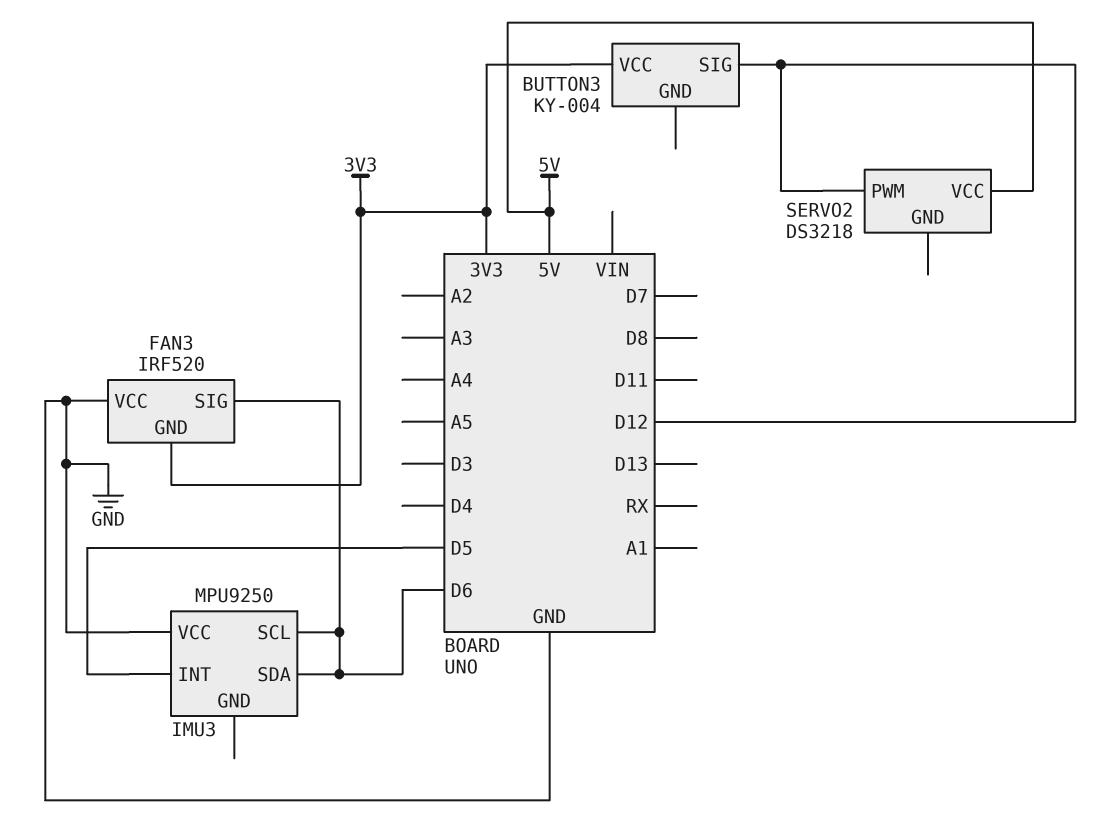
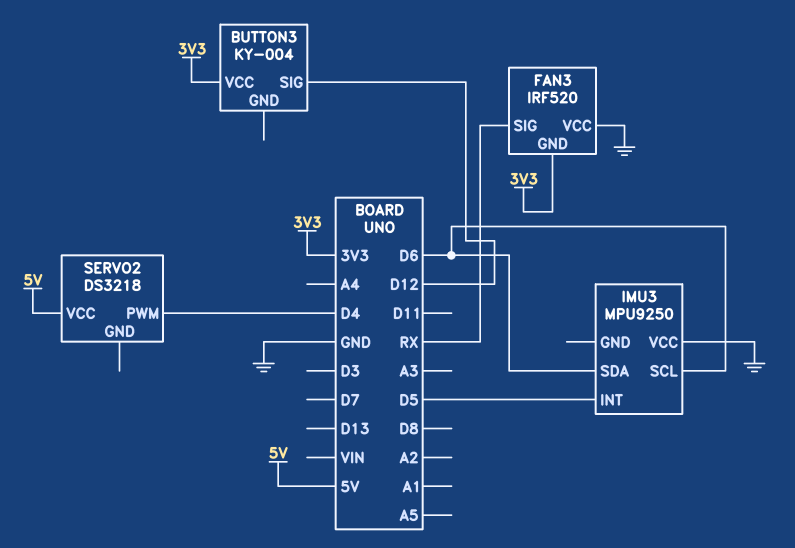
FAN3 pin SIG: D6 -> RX
SERVO2 pin PWM: D12 -> D4

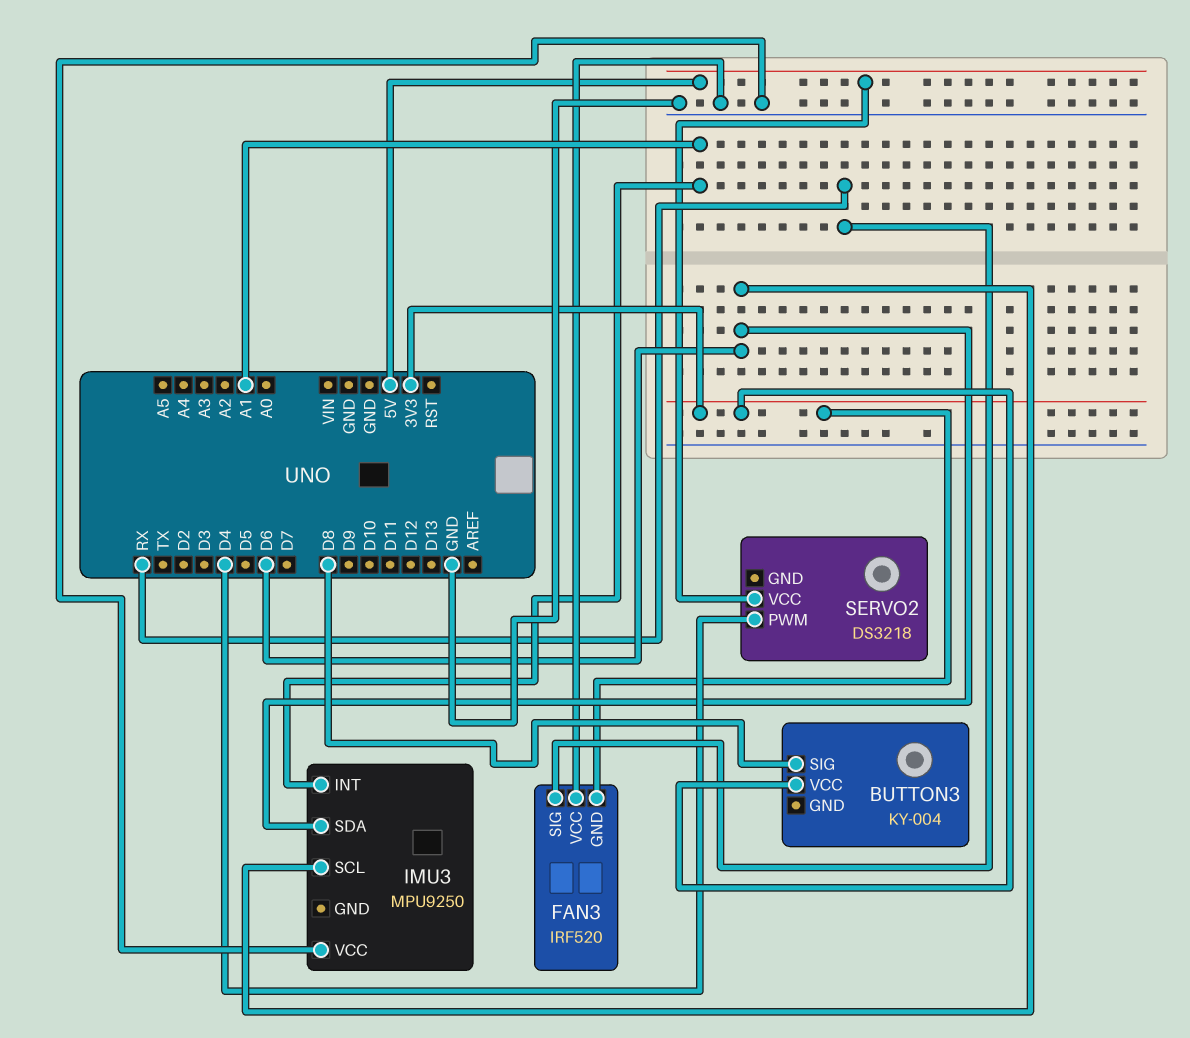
BUTTON3 pin SIG: D12 -> D8
IMU3 pin INT: D5 -> A1

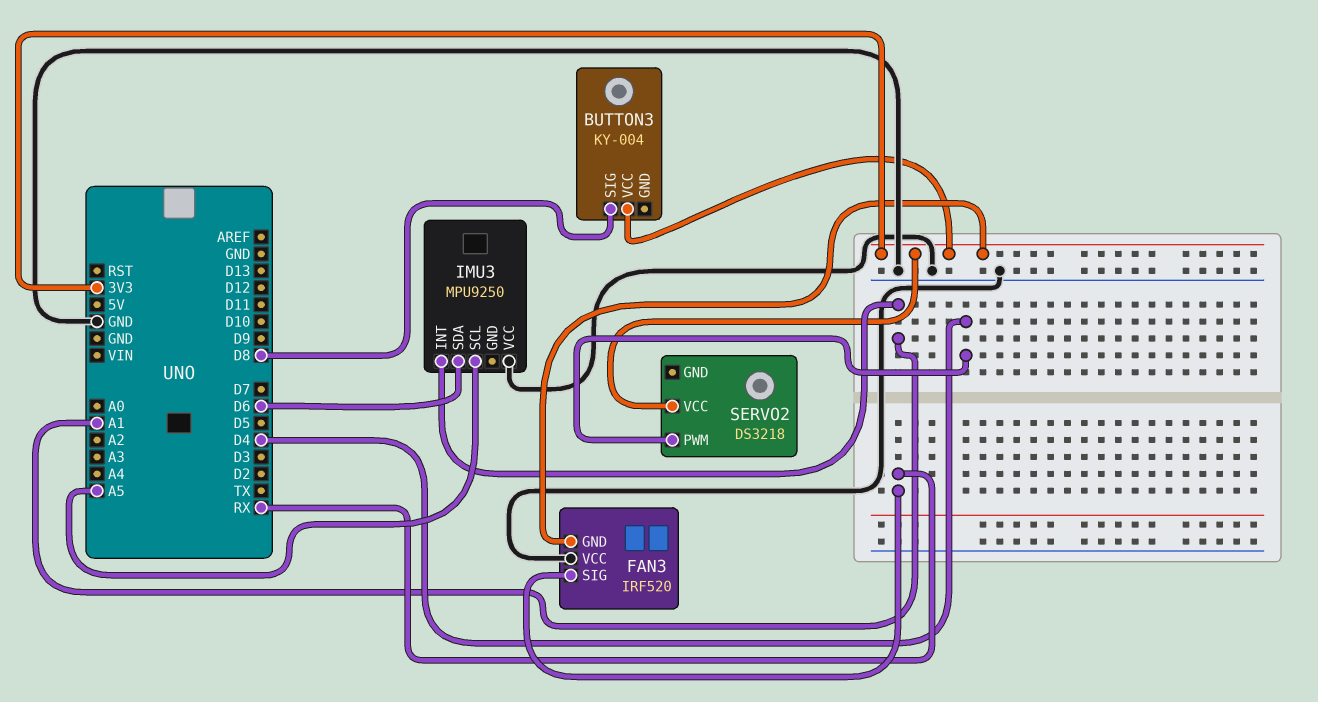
IMU3 pin SCL: D6 -> A5
SERVO2 pin VCC: 5V -> 3V3

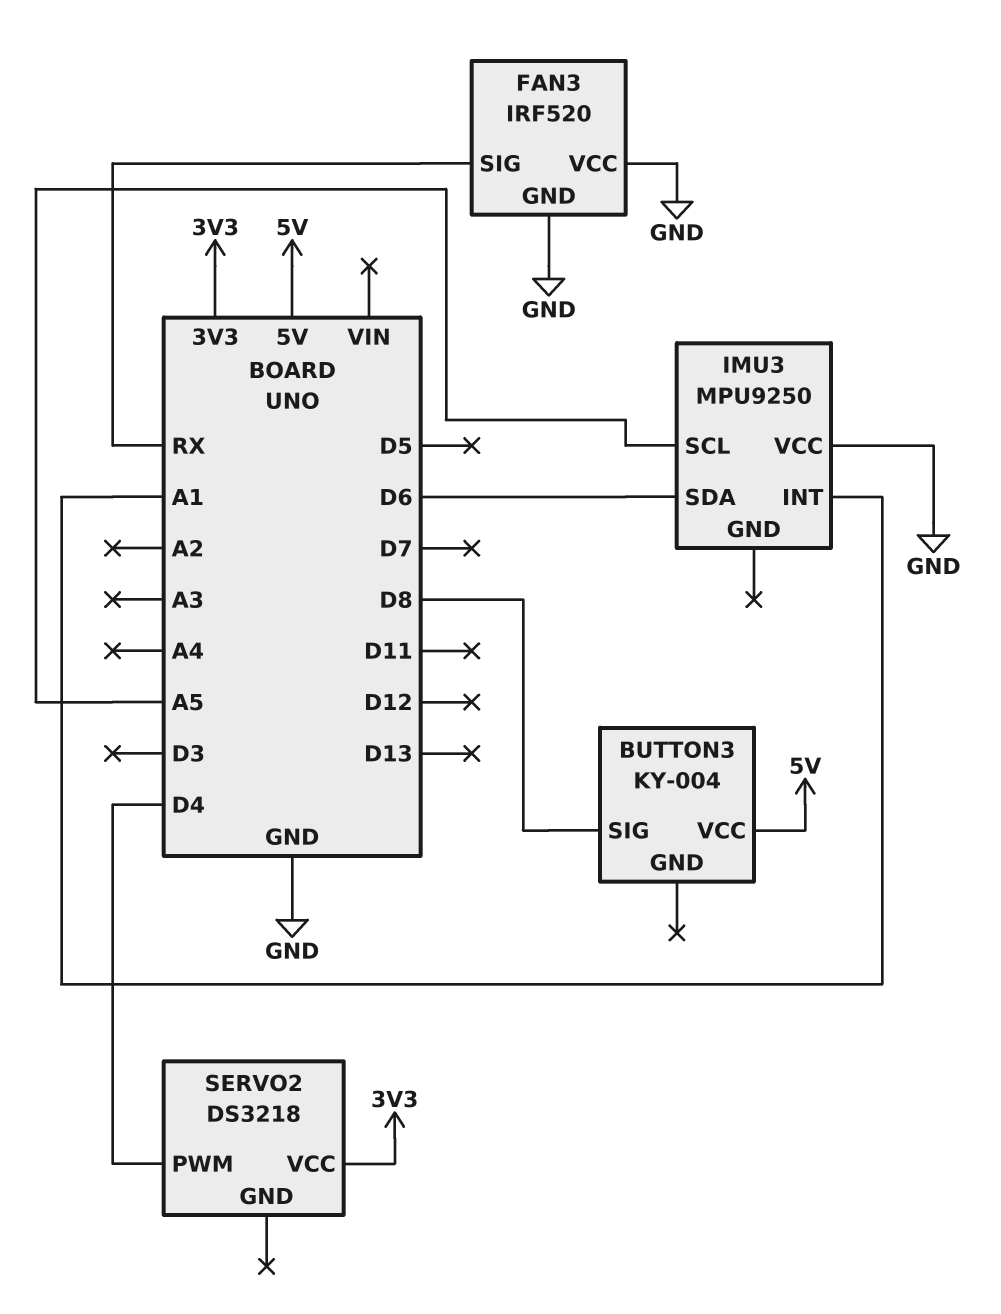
BUTTON3 pin VCC: 3V3 -> 5V
FAN3 pin GND: 3V3 -> GND

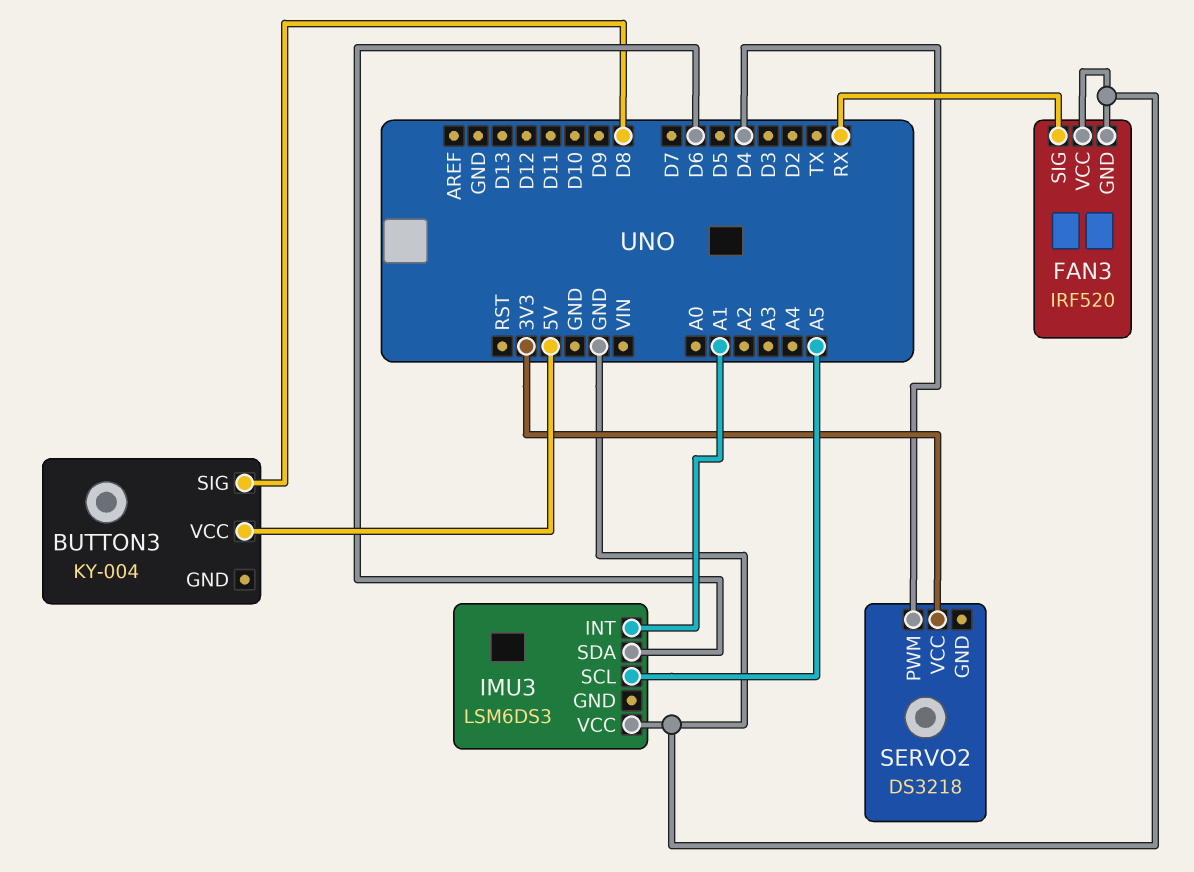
IMU3: MPU9250 -> LSM6DS3

